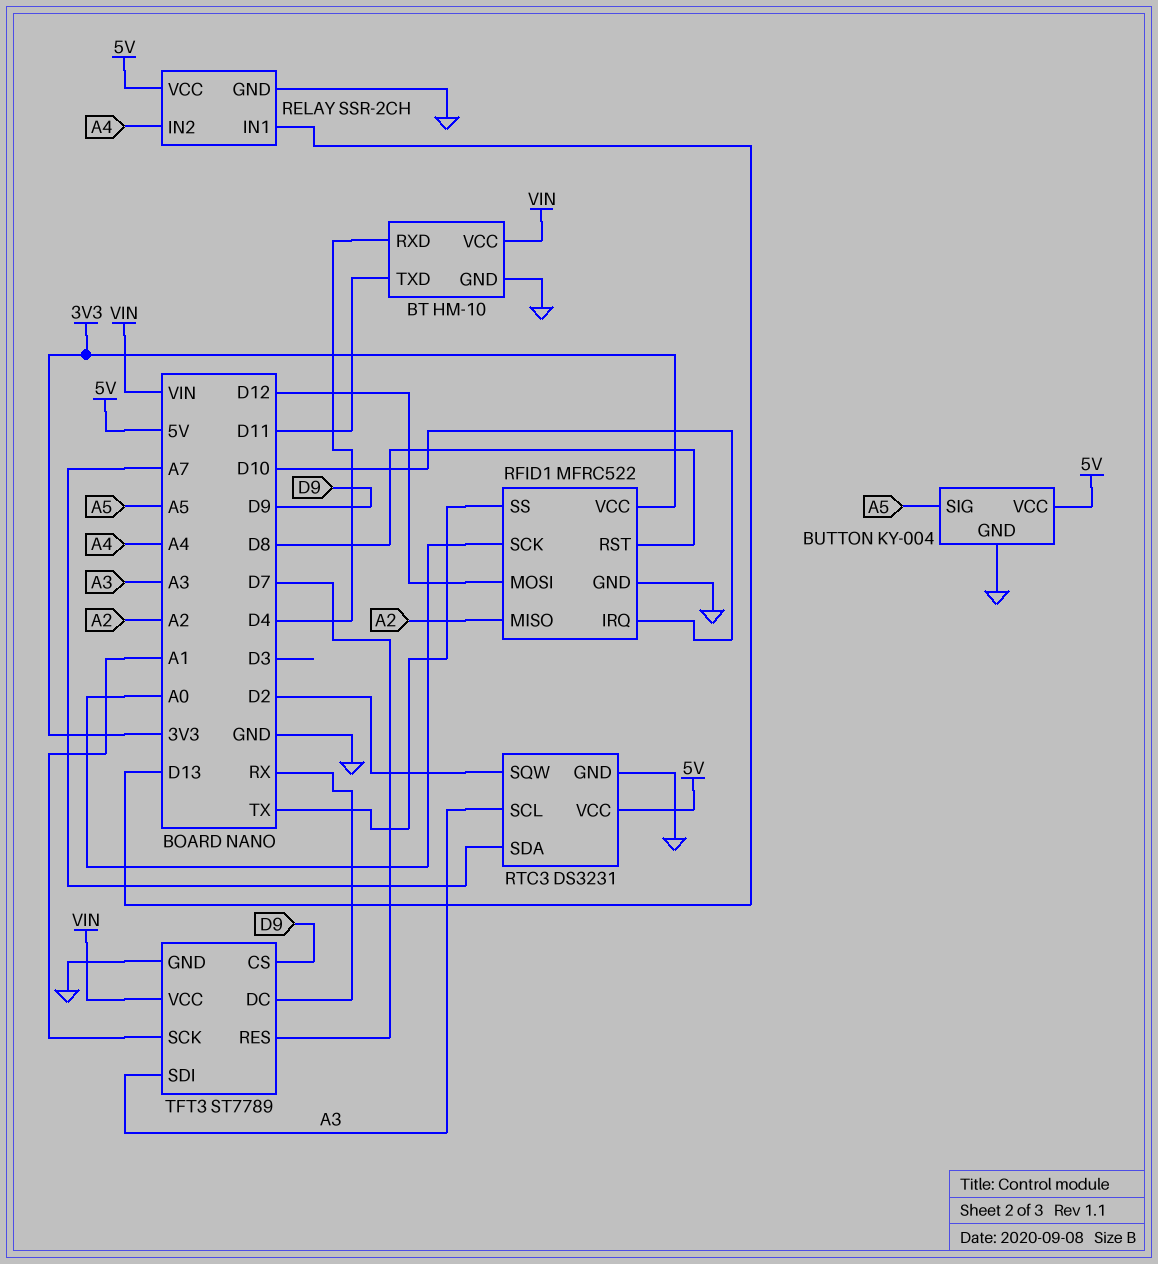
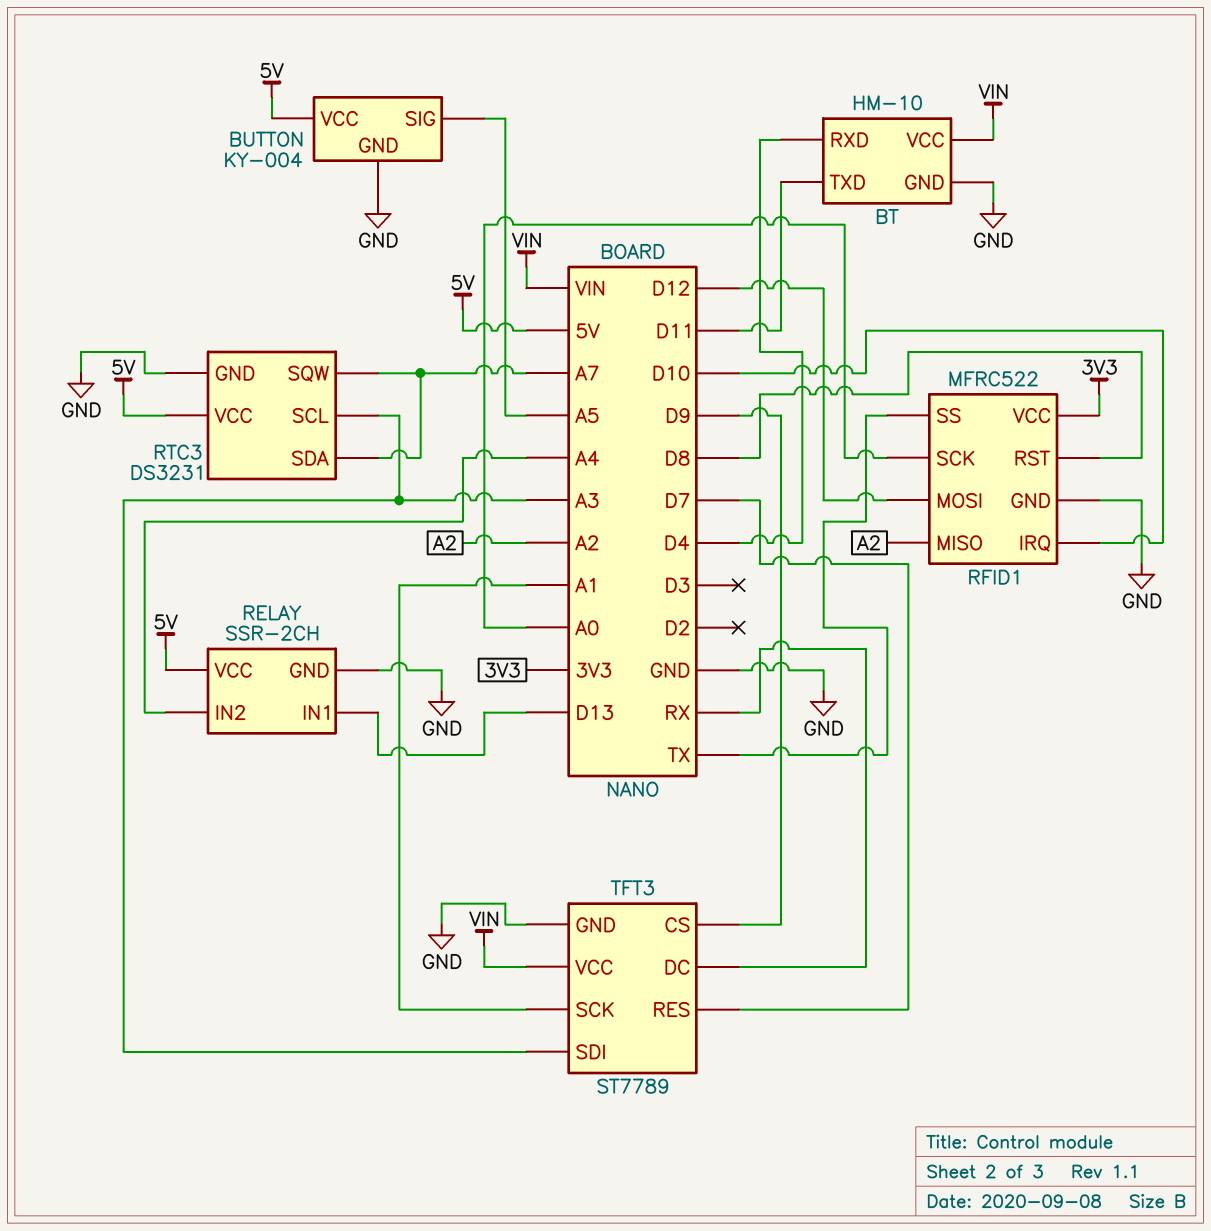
RTC3 pin SQW: D2 -> A7

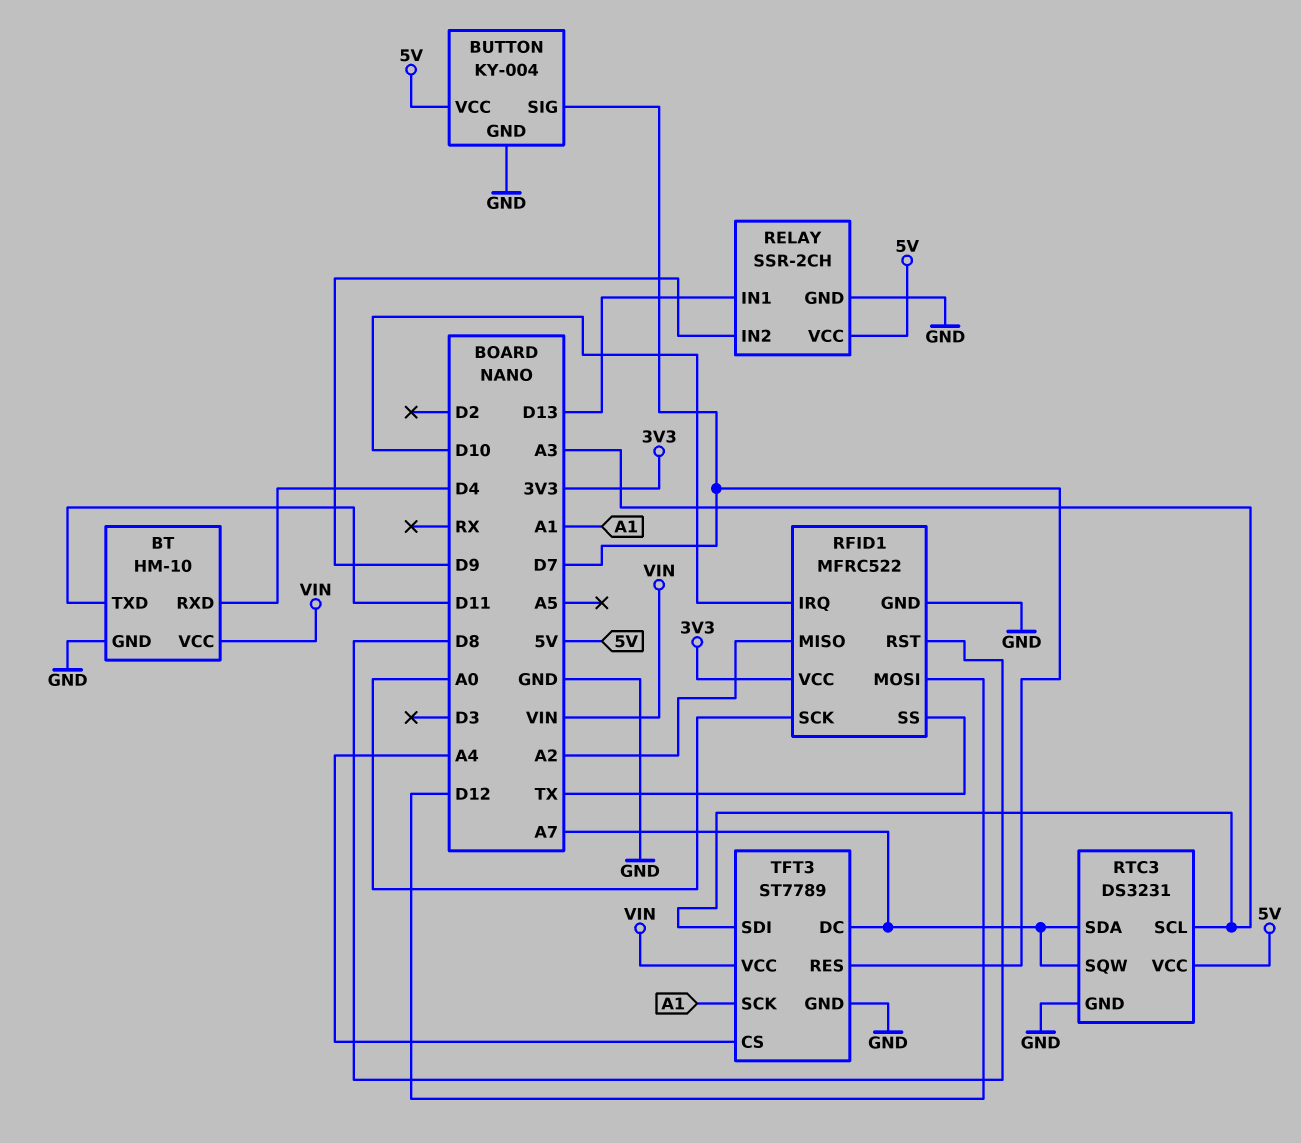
BUTTON pin SIG: A5 -> D7
RELAY pin IN2: A4 -> D9
TFT3 pin CS: D9 -> A4
TFT3 pin DC: RX -> A7

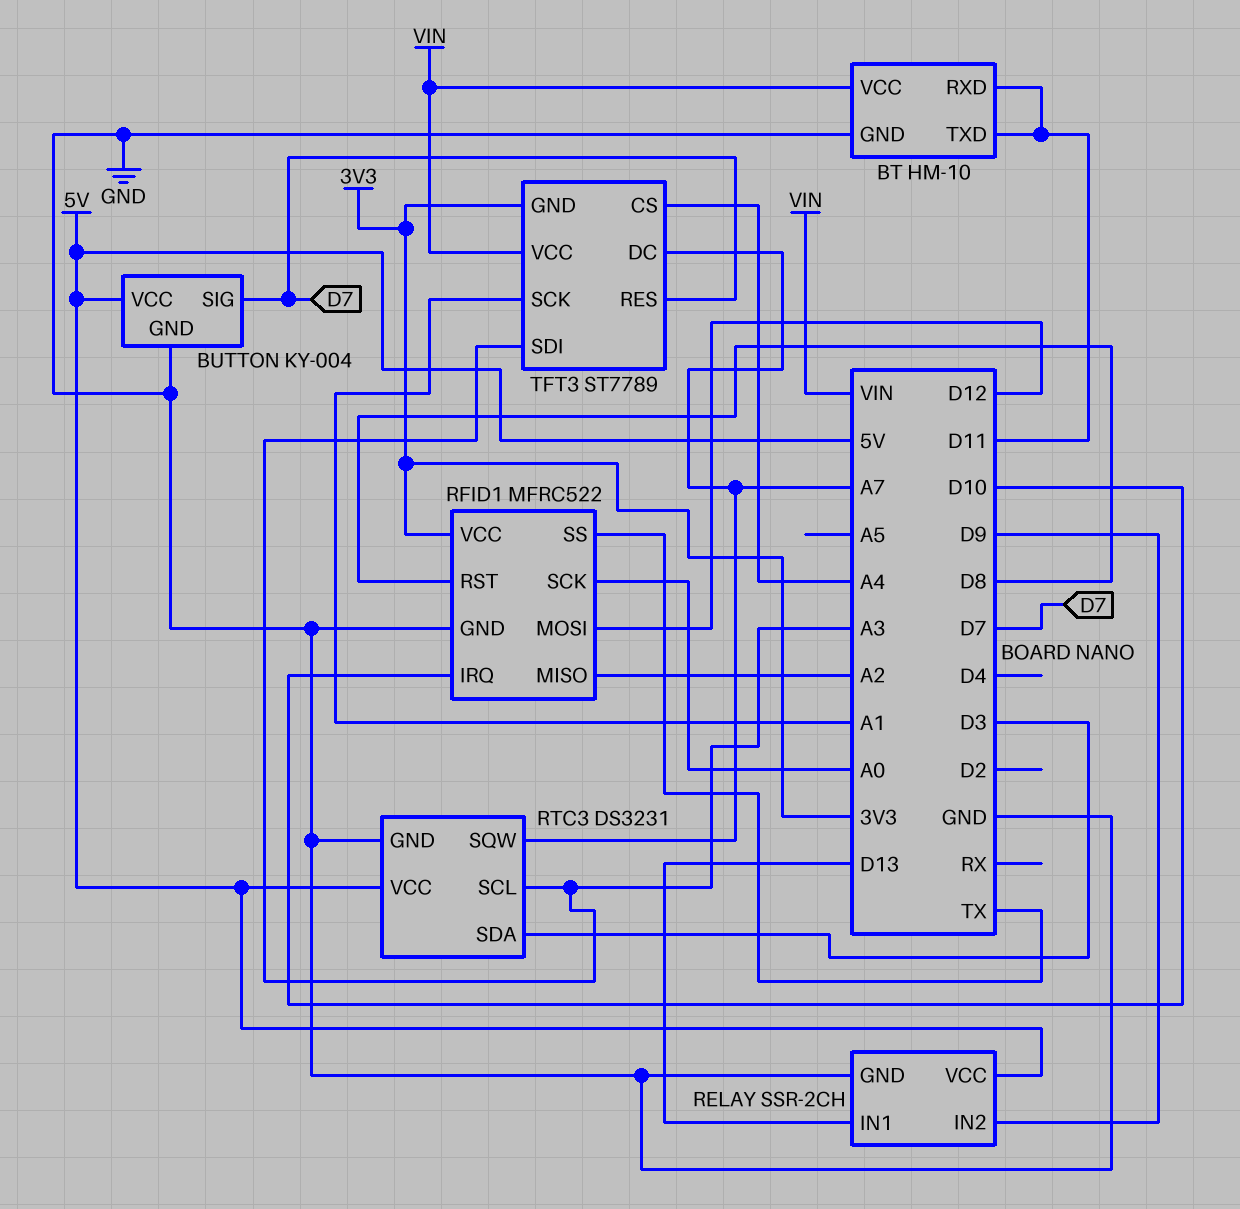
BT pin RXD: D4 -> D11
RTC3 pin SDA: A7 -> D3
TFT3 pin GND: GND -> 3V3

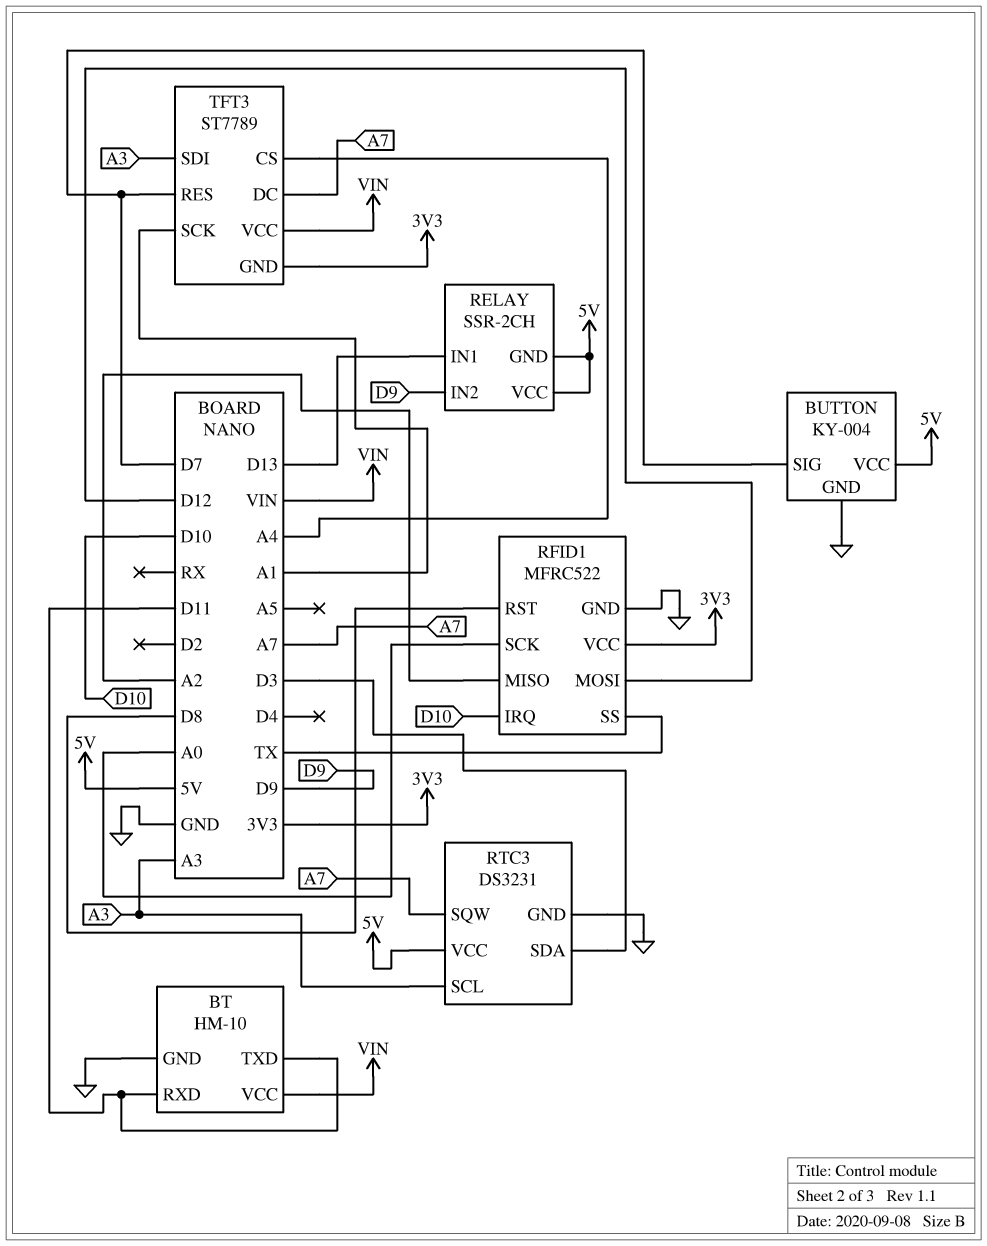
RELAY pin GND: GND -> 5V

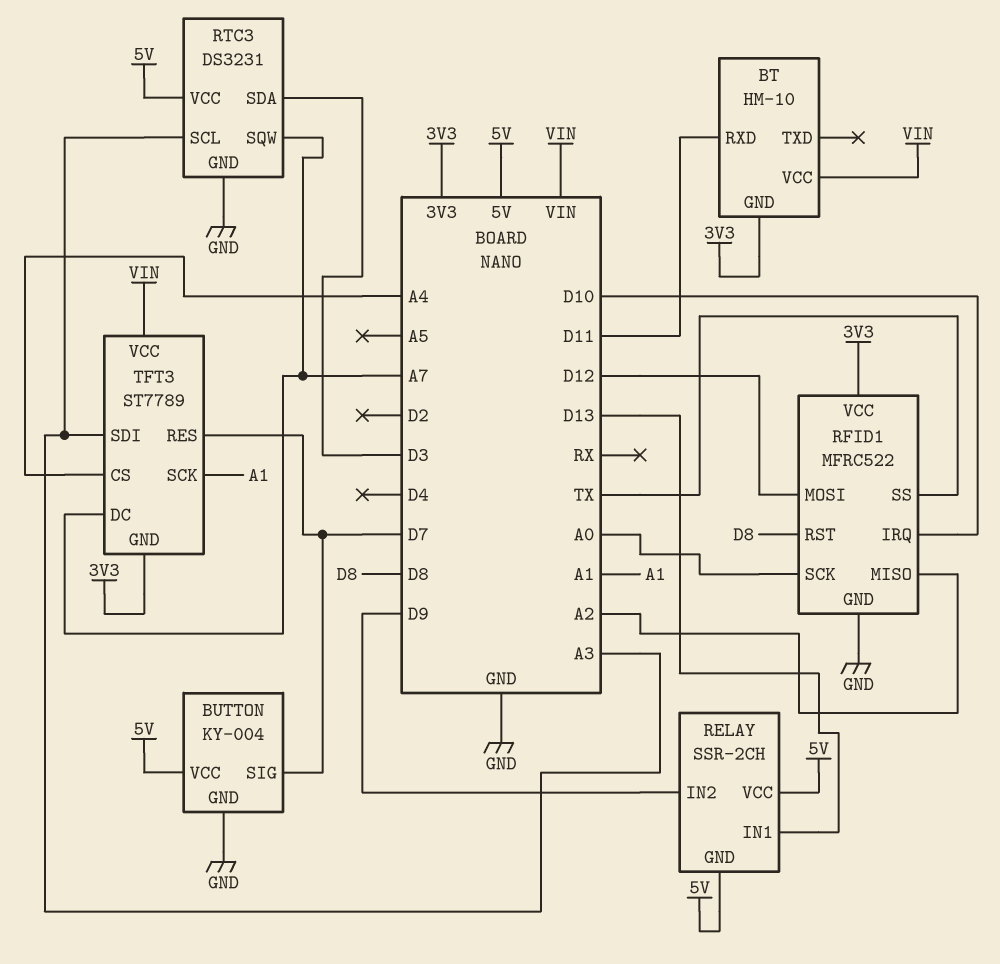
BT pin GND: GND -> 3V3
BT pin TXD: D11 -> none

